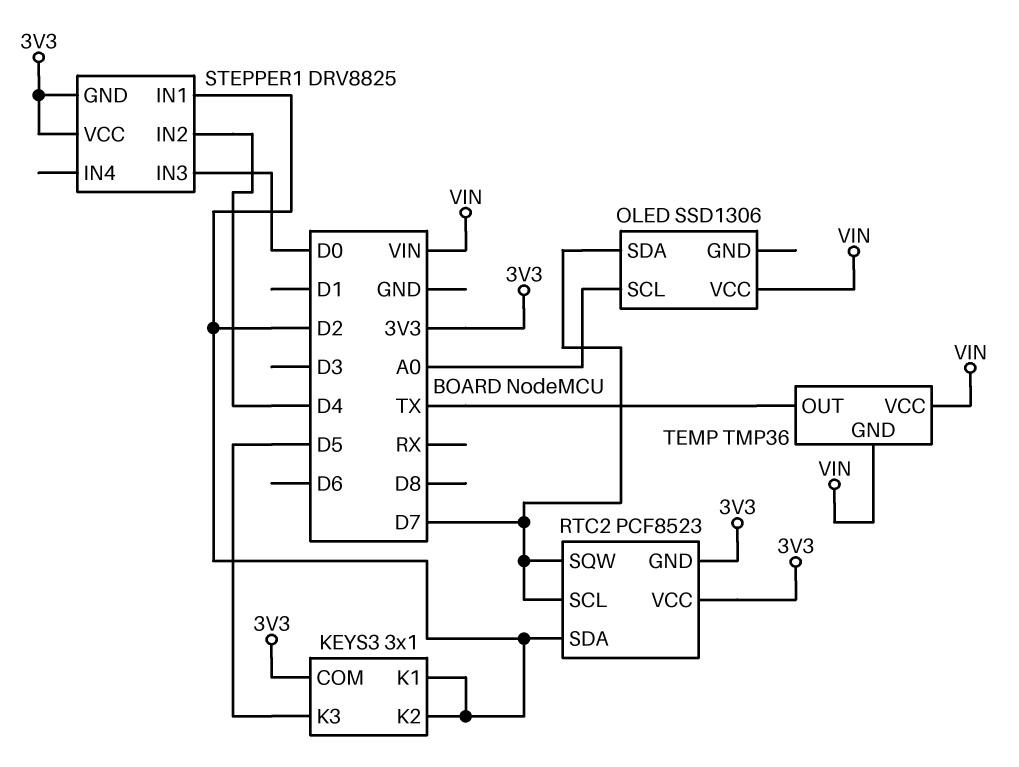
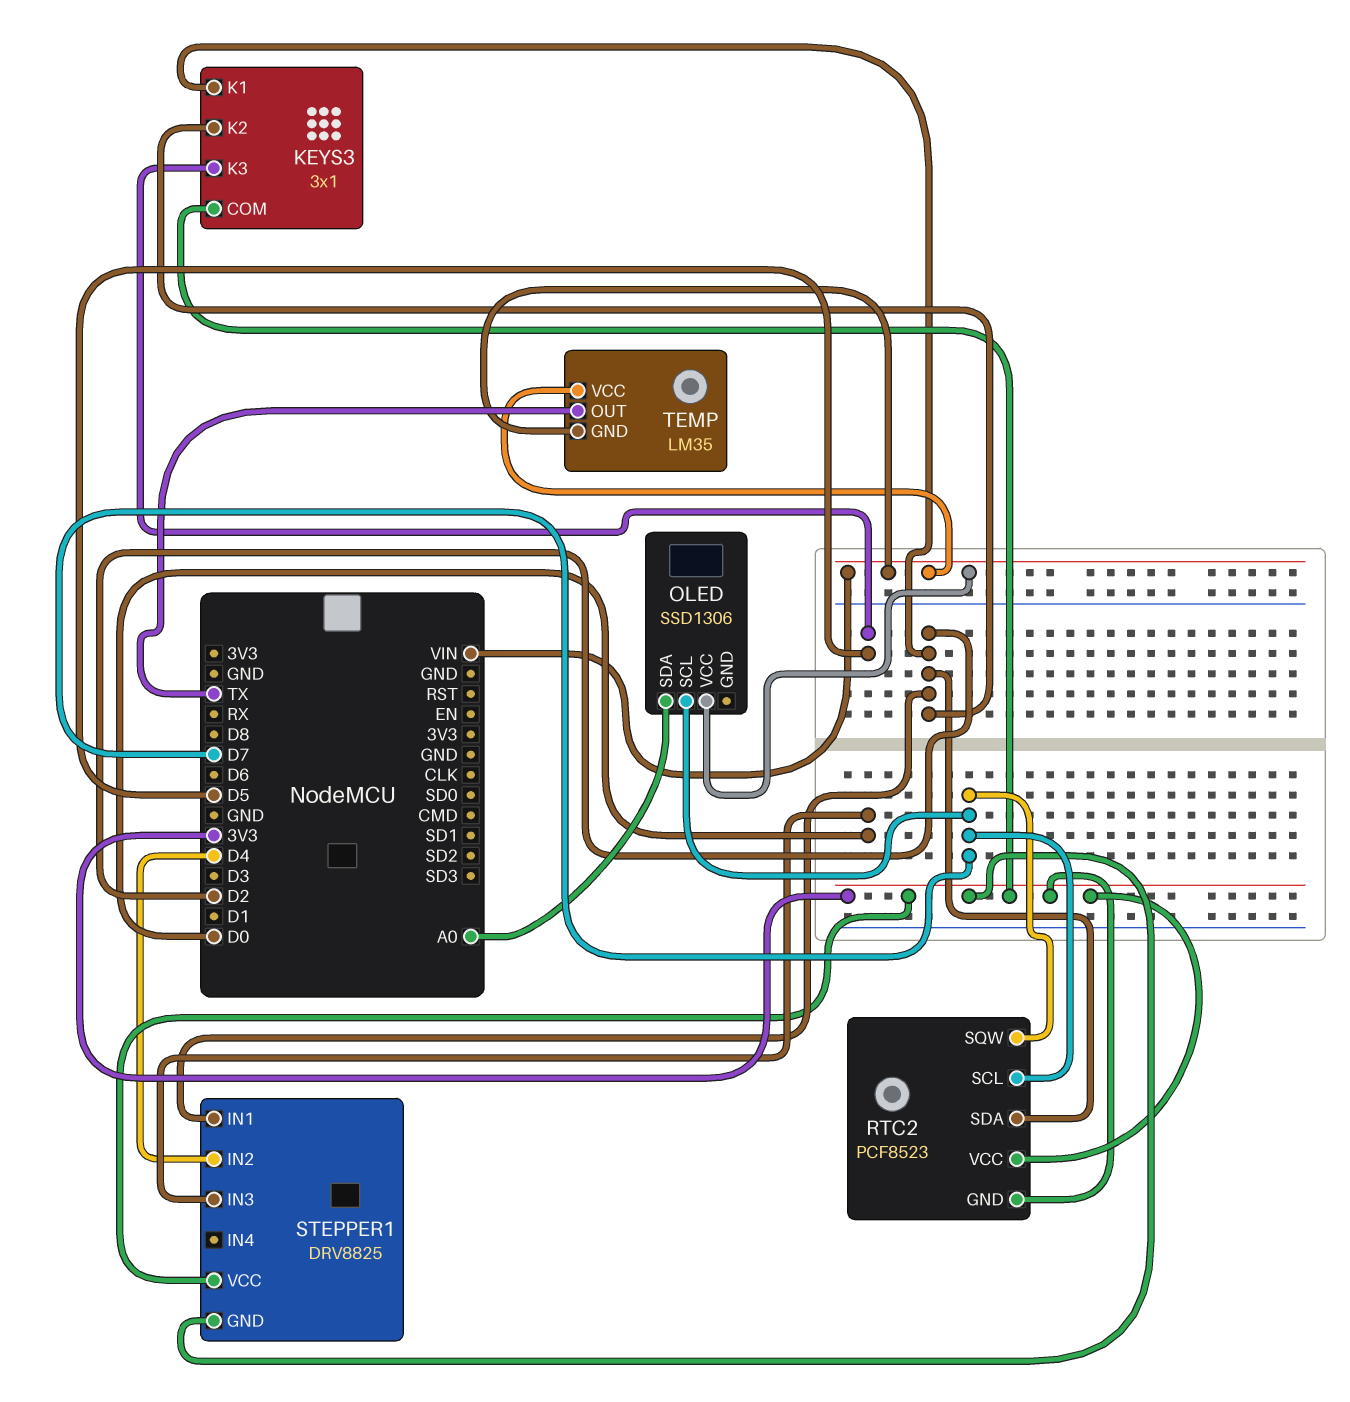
OLED pin SCL: A0 -> D7
OLED pin SDA: D7 -> A0
TEMP: TMP36 -> LM35

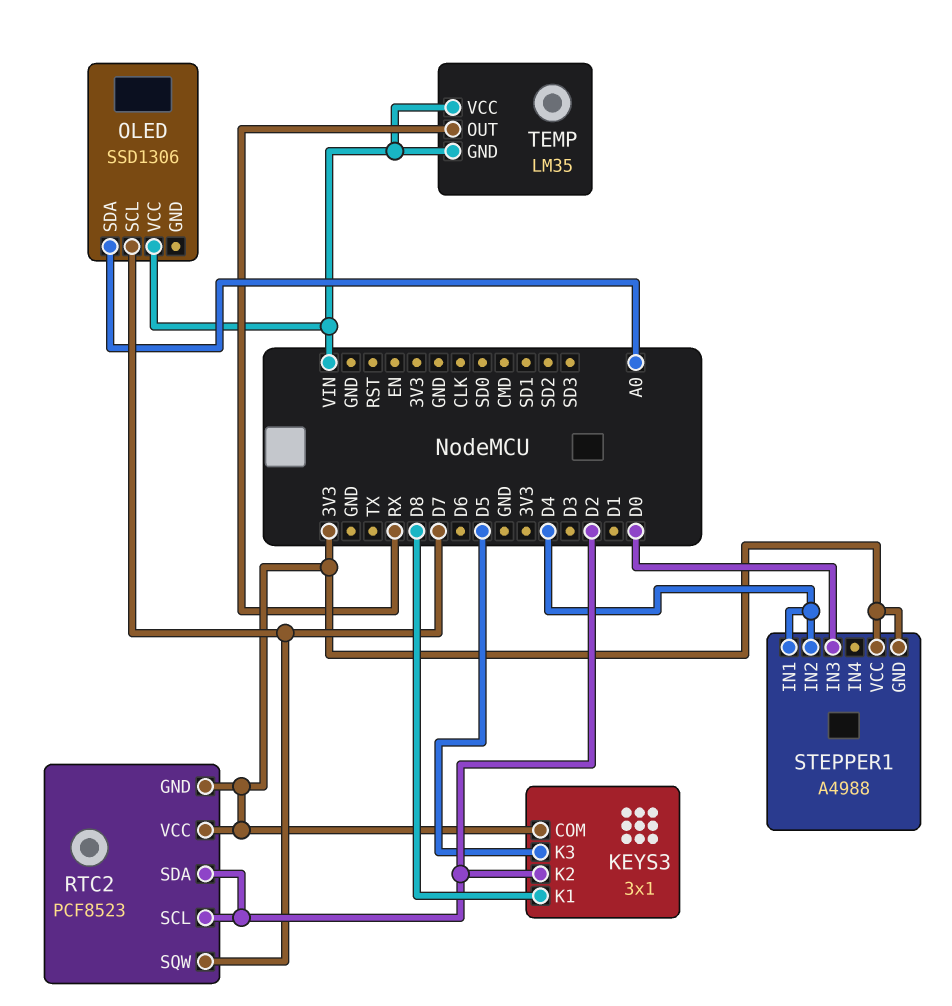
KEYS3 pin K1: D2 -> D8
RTC2 pin SCL: D7 -> D2
STEPPER1: DRV8825 -> A4988
STEPPER1 pin IN1: D2 -> D4
TEMP pin OUT: TX -> RX

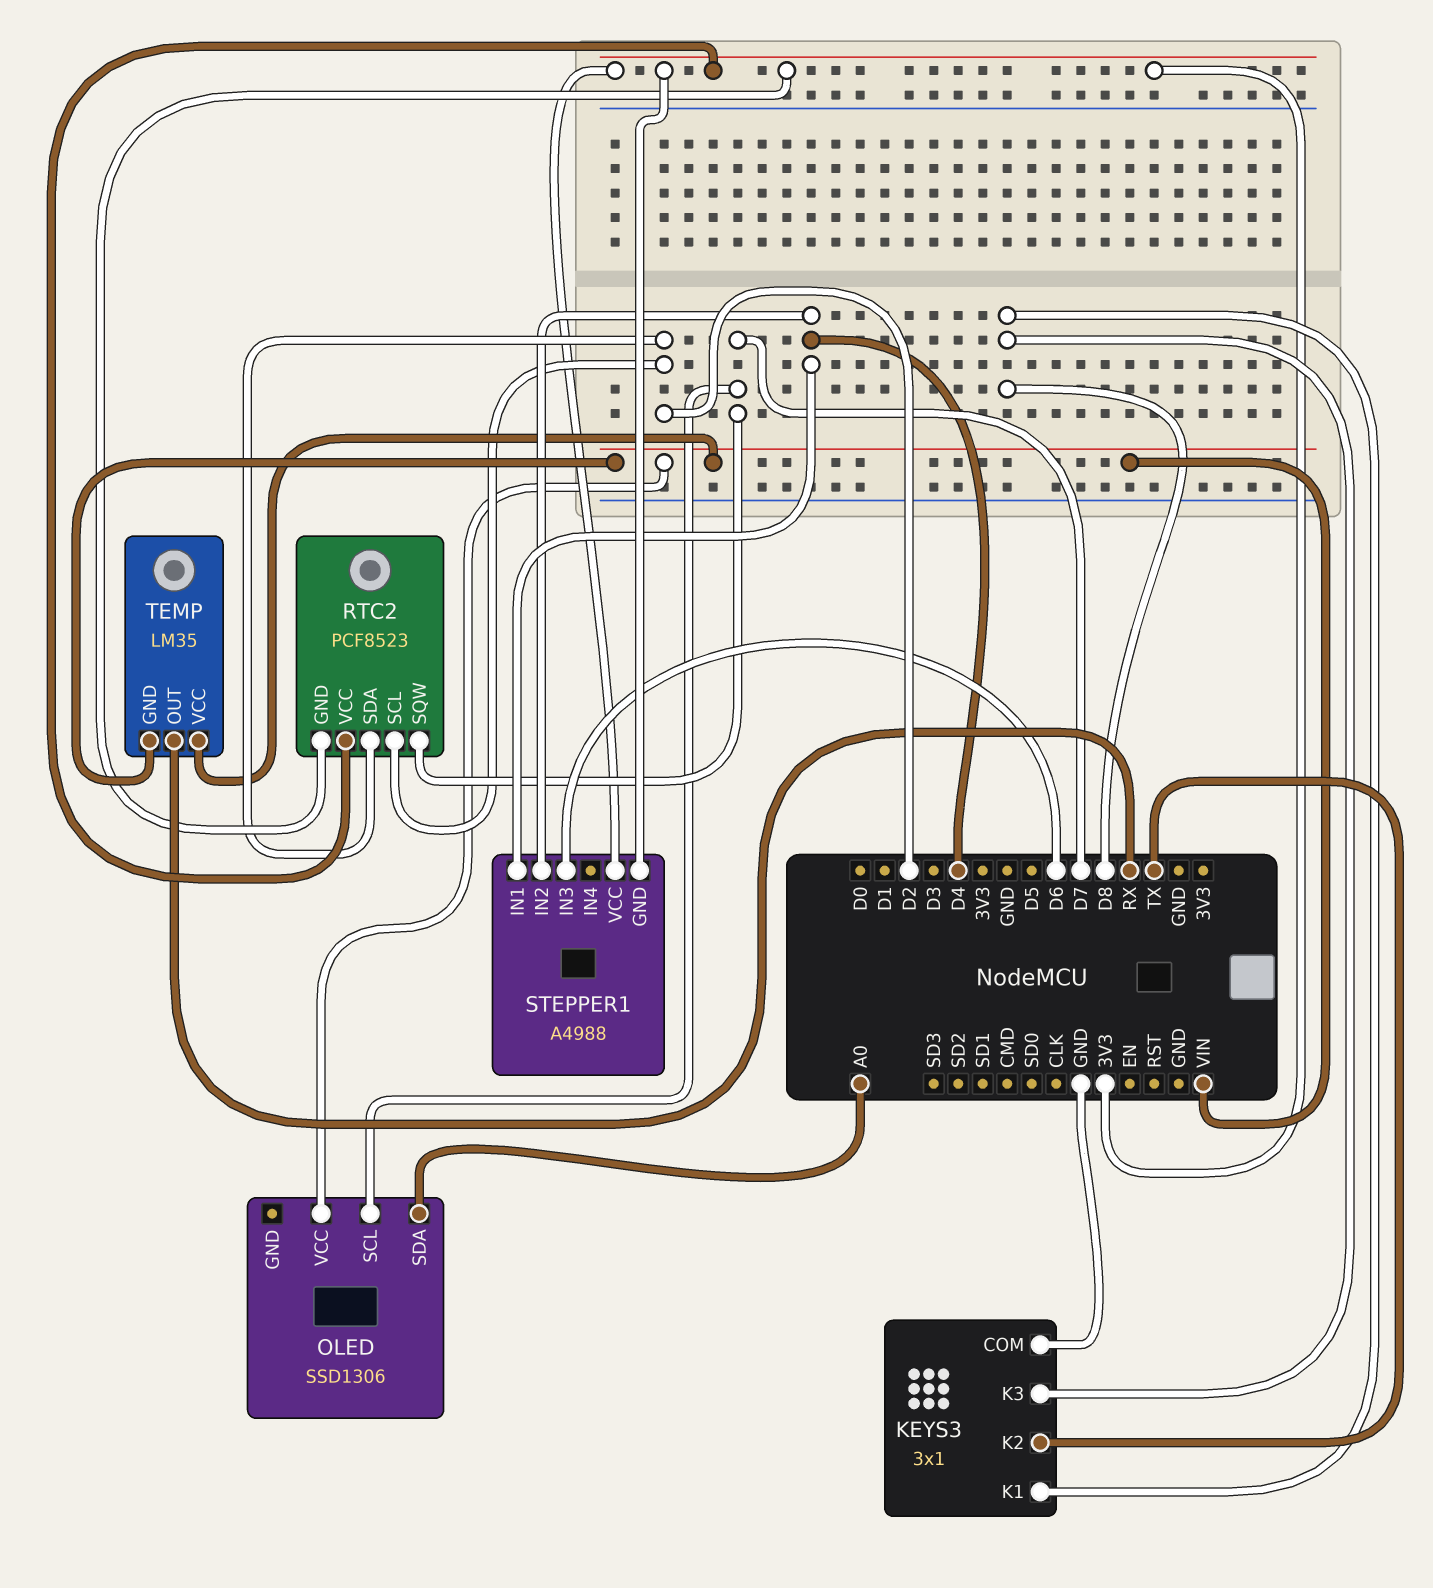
KEYS3 pin COM: 3V3 -> GND
KEYS3 pin K2: D2 -> TX
KEYS3 pin K3: D5 -> D8
STEPPER1 pin IN3: D0 -> D6

